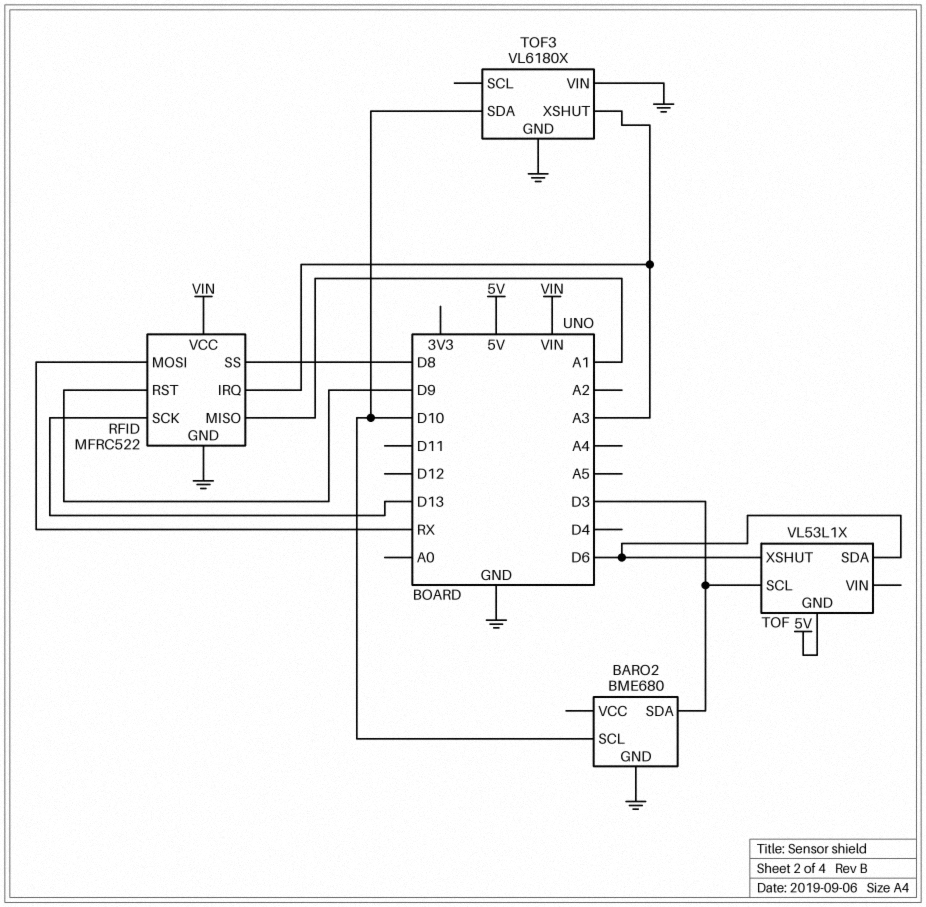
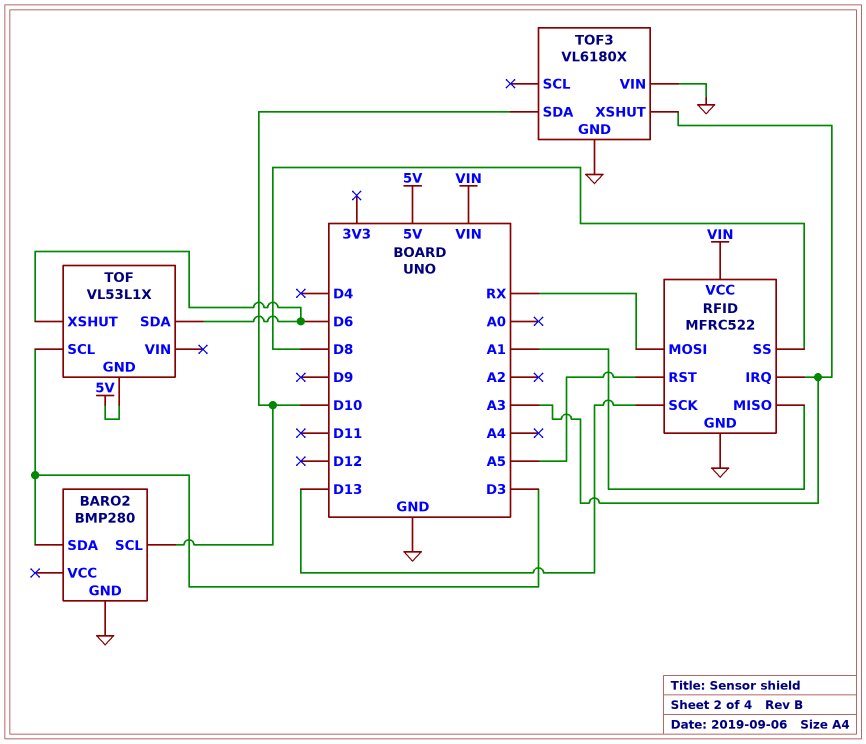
BARO2: BME680 -> BMP280
RFID pin RST: D9 -> A5

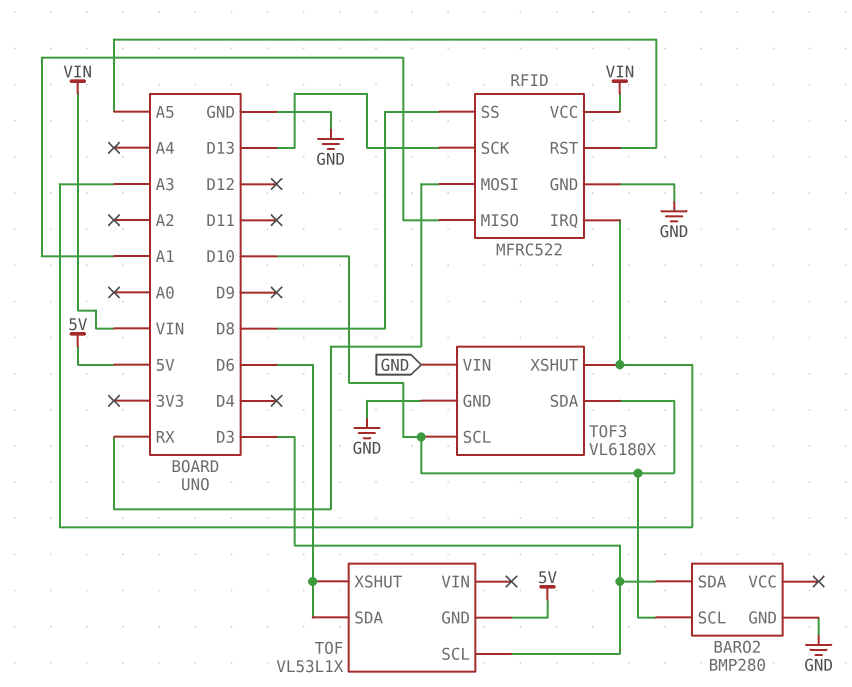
TOF3 pin SCL: none -> D10

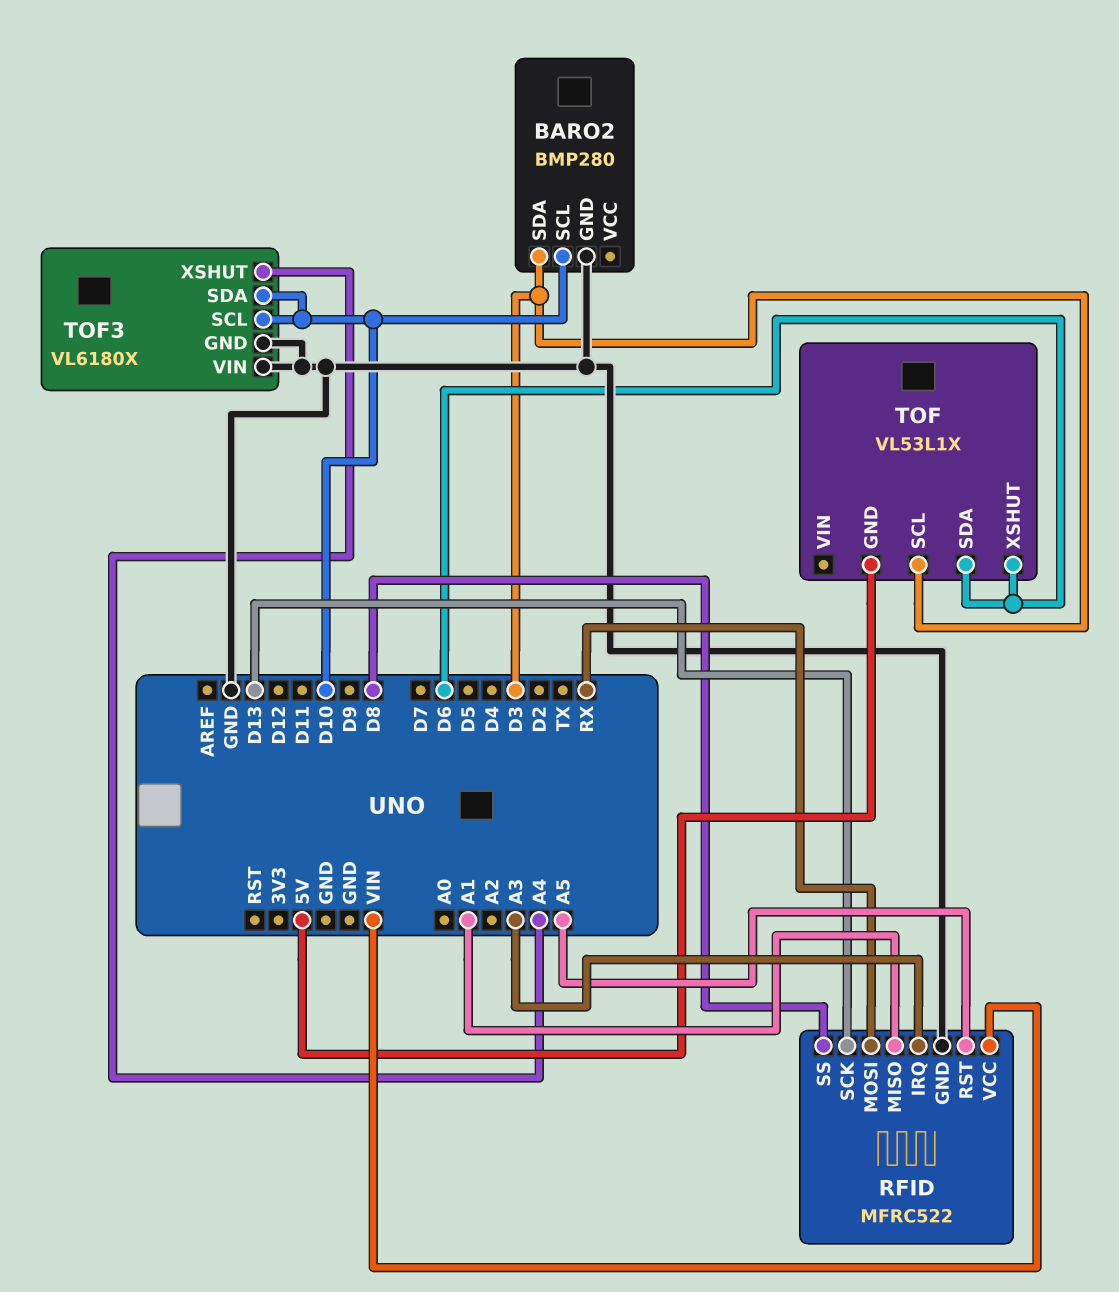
TOF3 pin XSHUT: A3 -> A4

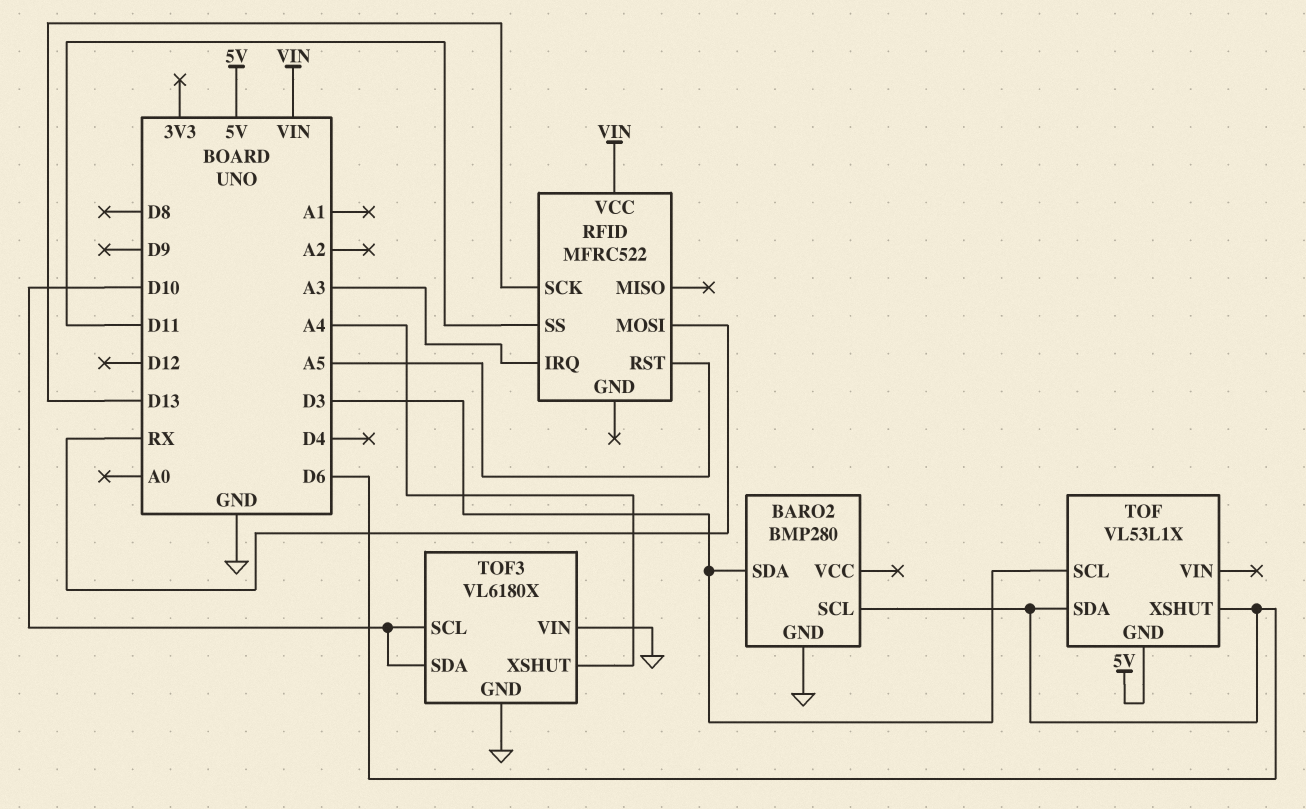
BARO2 pin SCL: D10 -> D6
RFID pin GND: GND -> none
RFID pin MISO: A1 -> none
RFID pin SS: D8 -> D11

